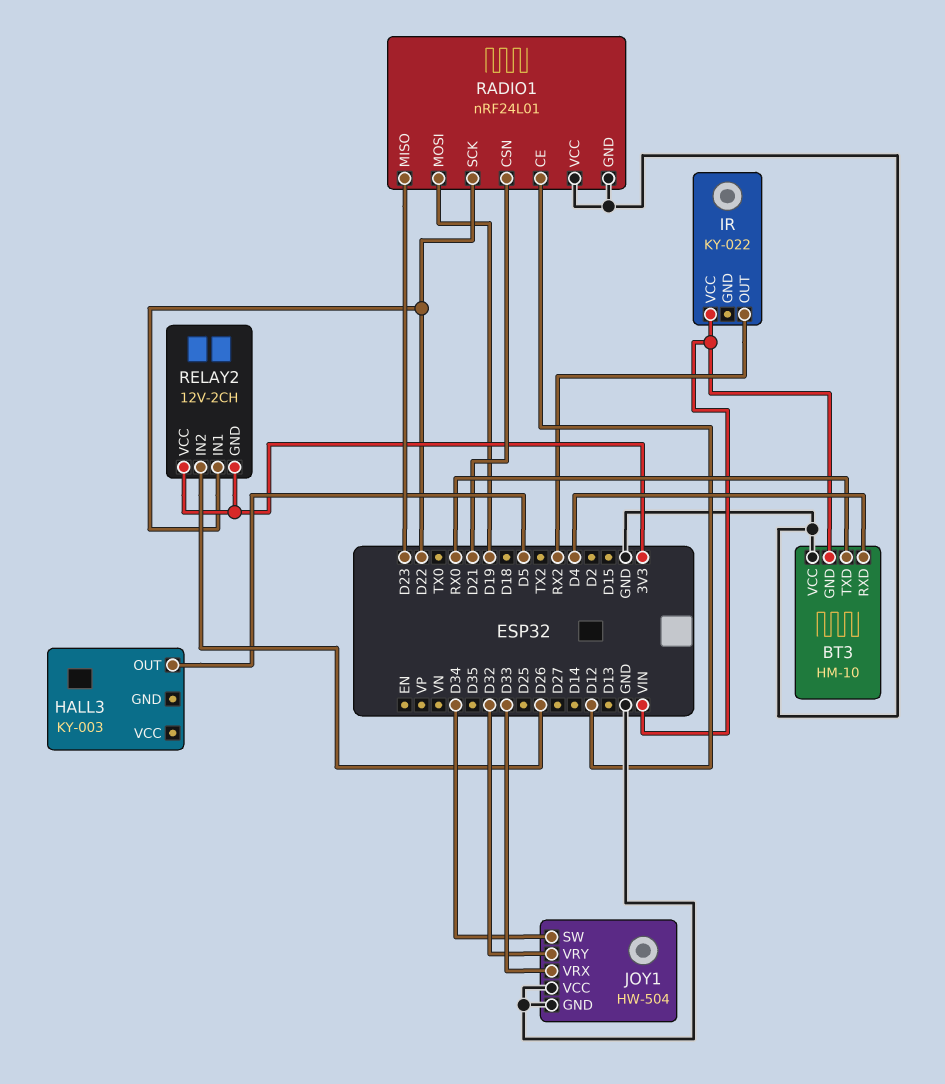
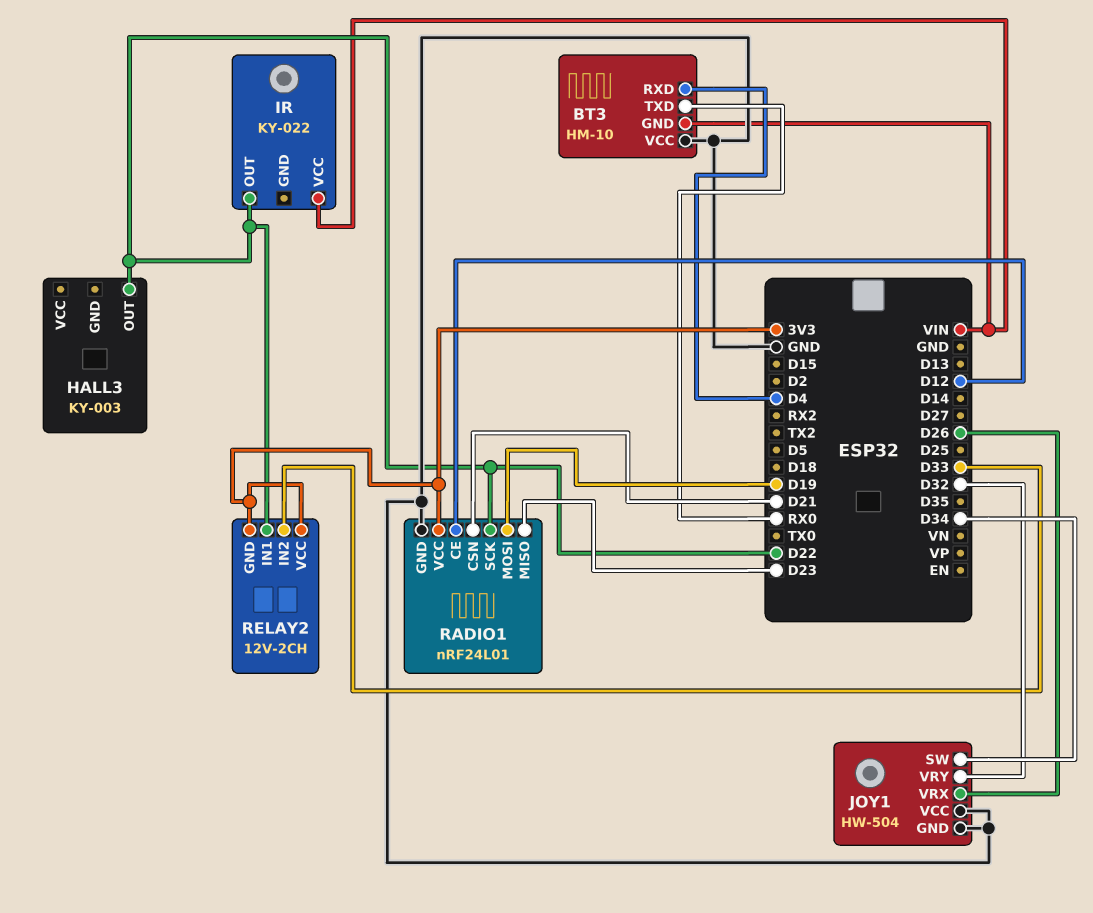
HALL3 pin OUT: D5 -> D22
IR pin OUT: RX2 -> D22
JOY1 pin VRX: D33 -> D26
RADIO1 pin VCC: GND -> 3V3
RELAY2 pin IN2: D26 -> D33

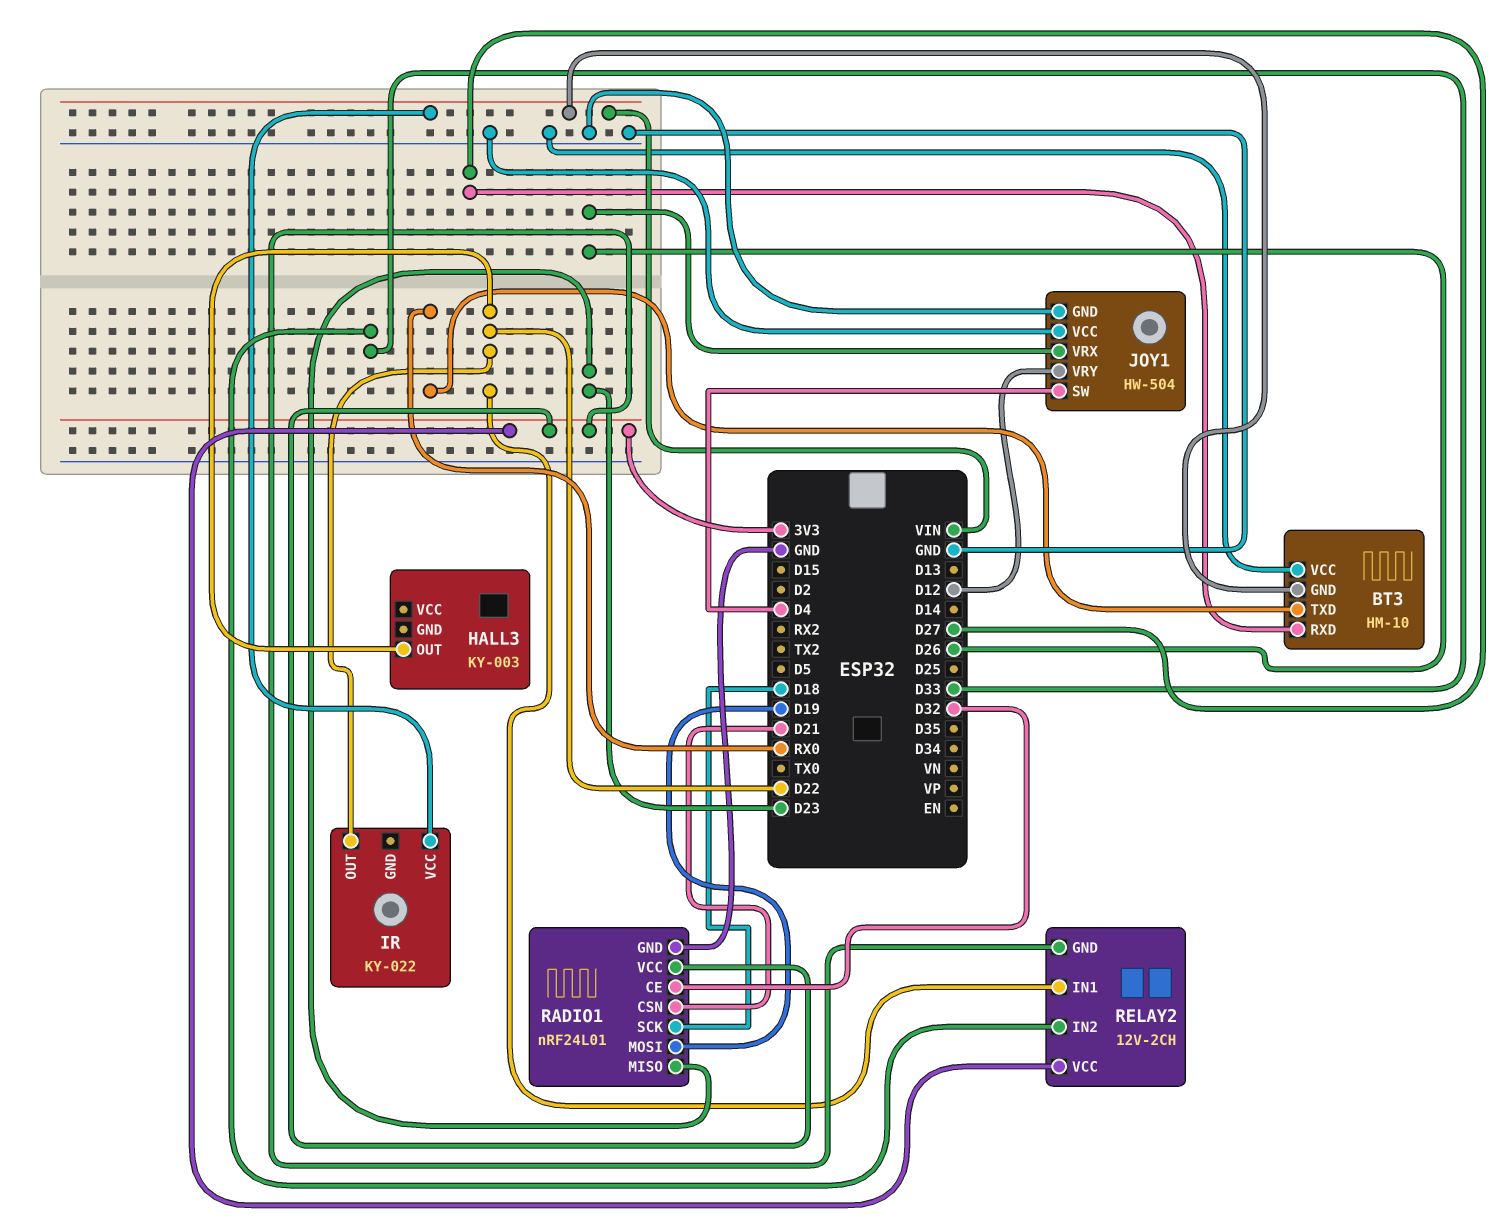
BT3 pin RXD: D4 -> D27
JOY1 pin SW: D34 -> D4
JOY1 pin VRY: D32 -> D12
RADIO1 pin CE: D12 -> D32
RADIO1 pin SCK: D22 -> D18

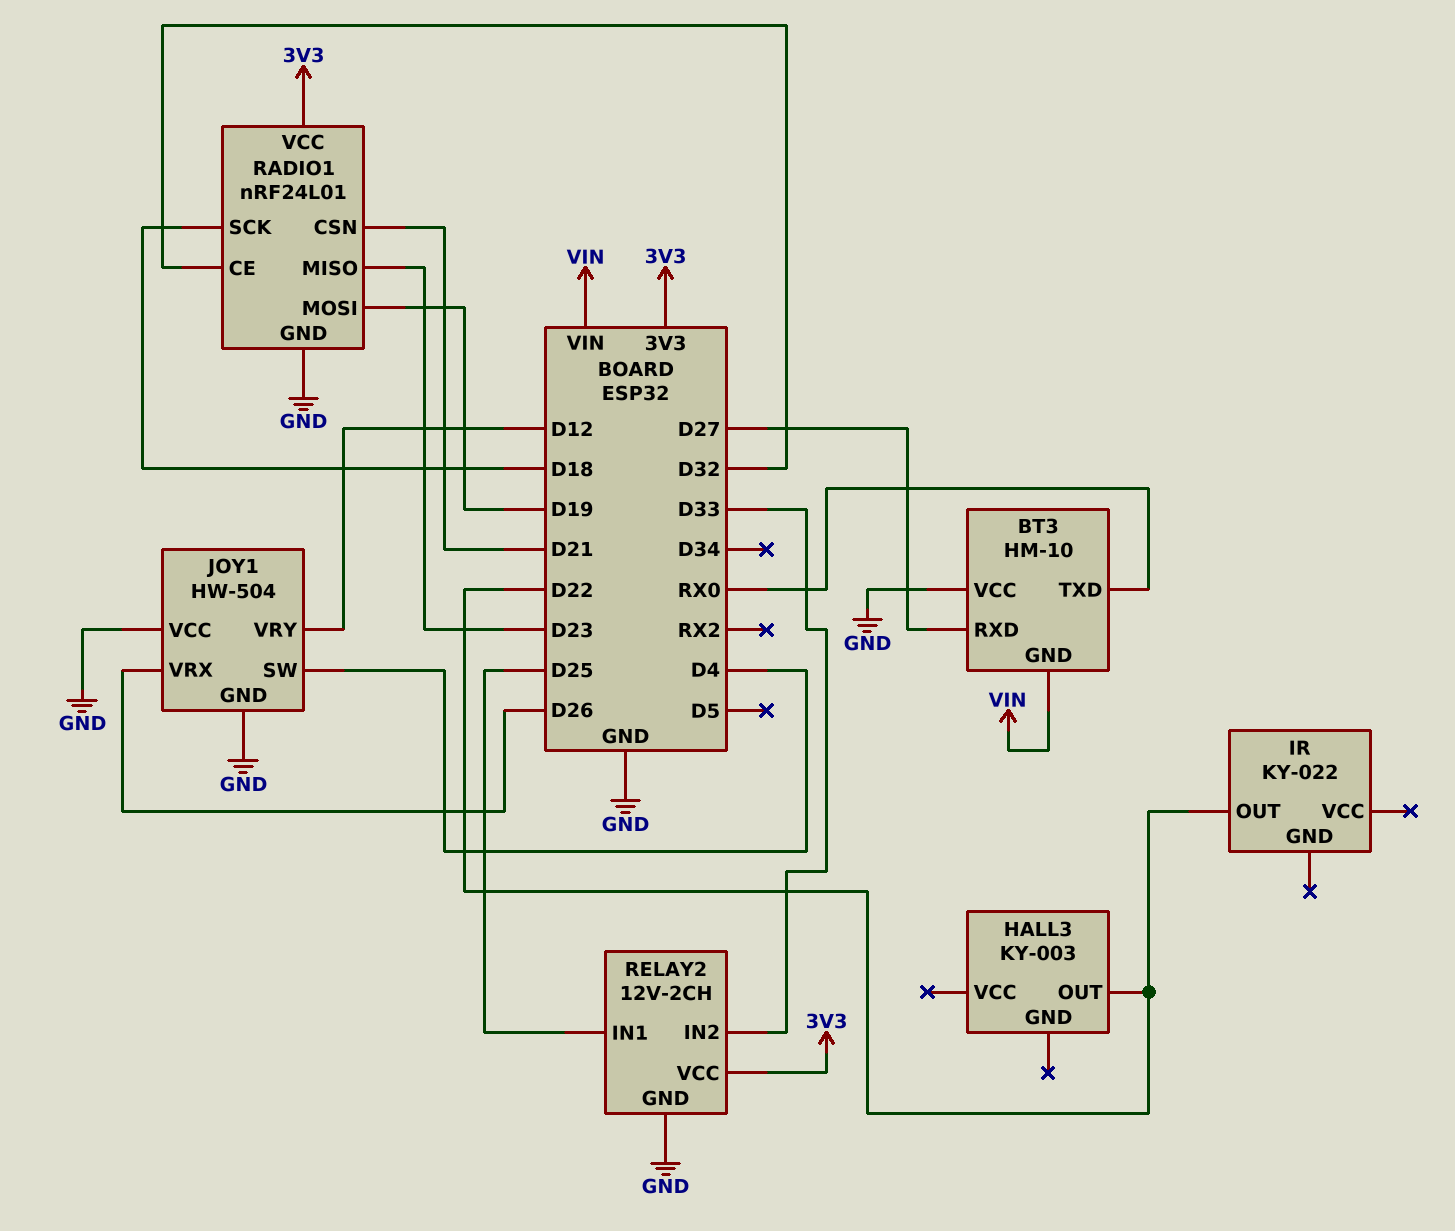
IR pin VCC: VIN -> none
RELAY2 pin GND: 3V3 -> GND
RELAY2 pin IN1: D22 -> D25

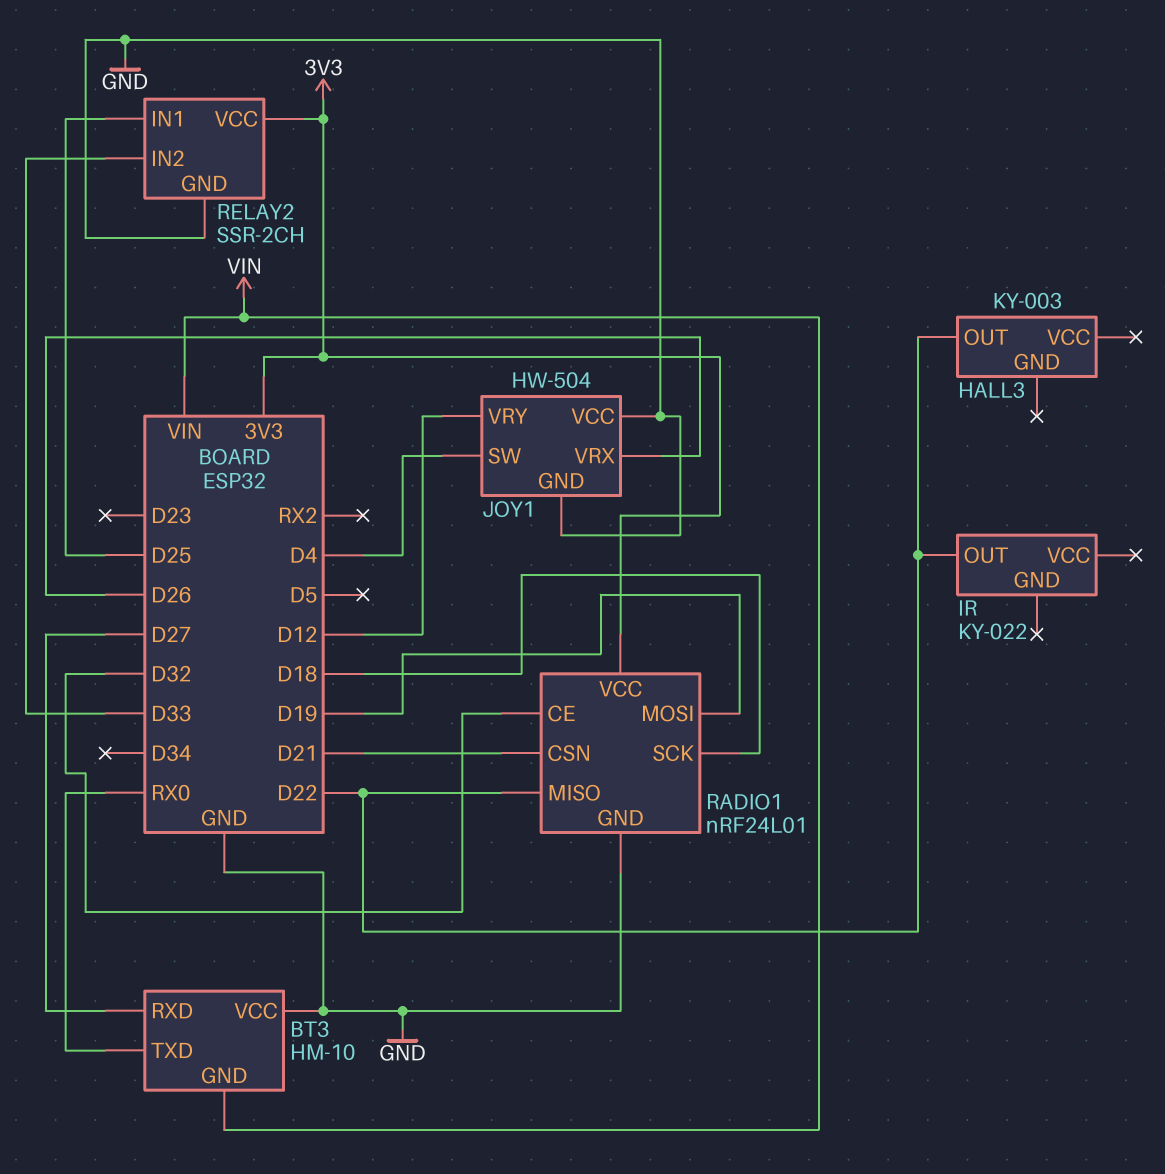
RADIO1 pin MISO: D23 -> D22
RELAY2: 12V-2CH -> SSR-2CH

